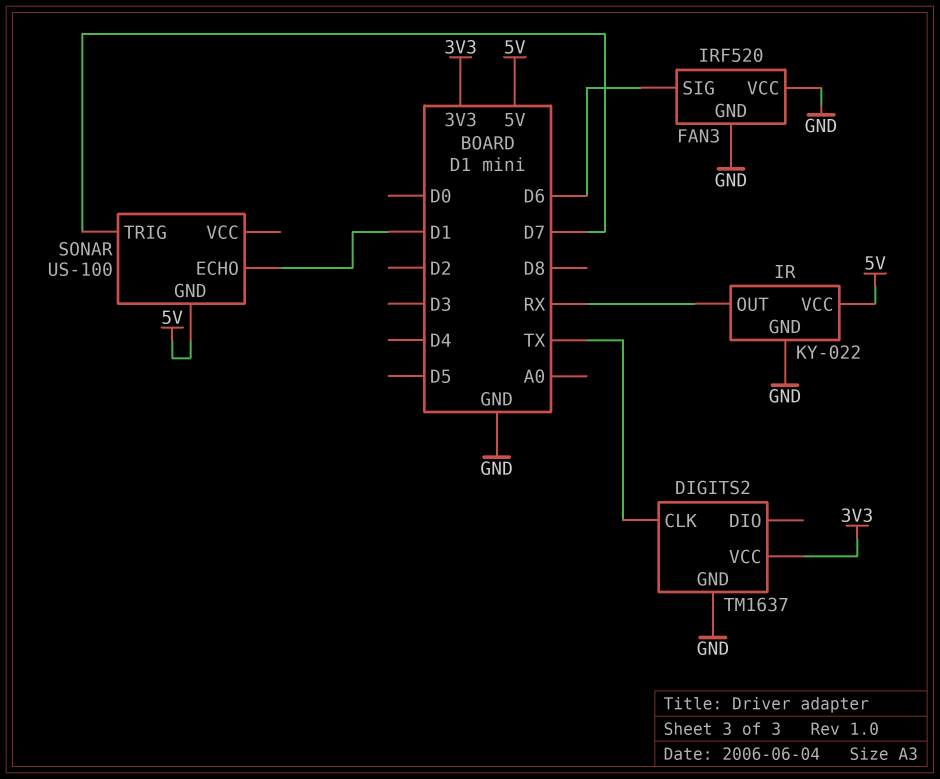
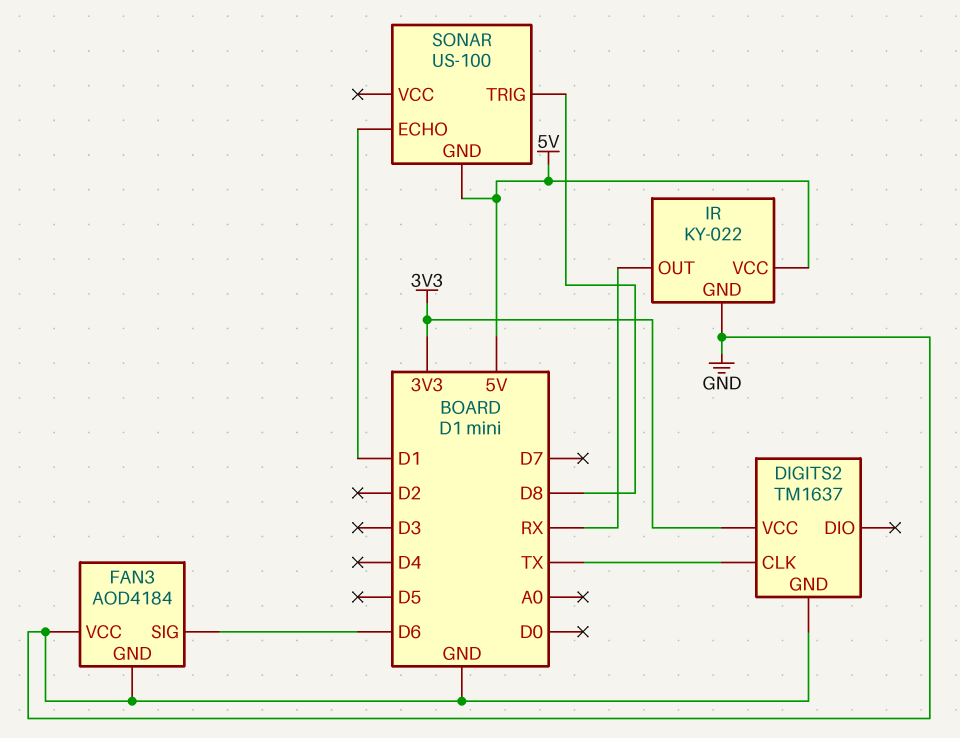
FAN3: IRF520 -> AOD4184
SONAR pin TRIG: D7 -> D8

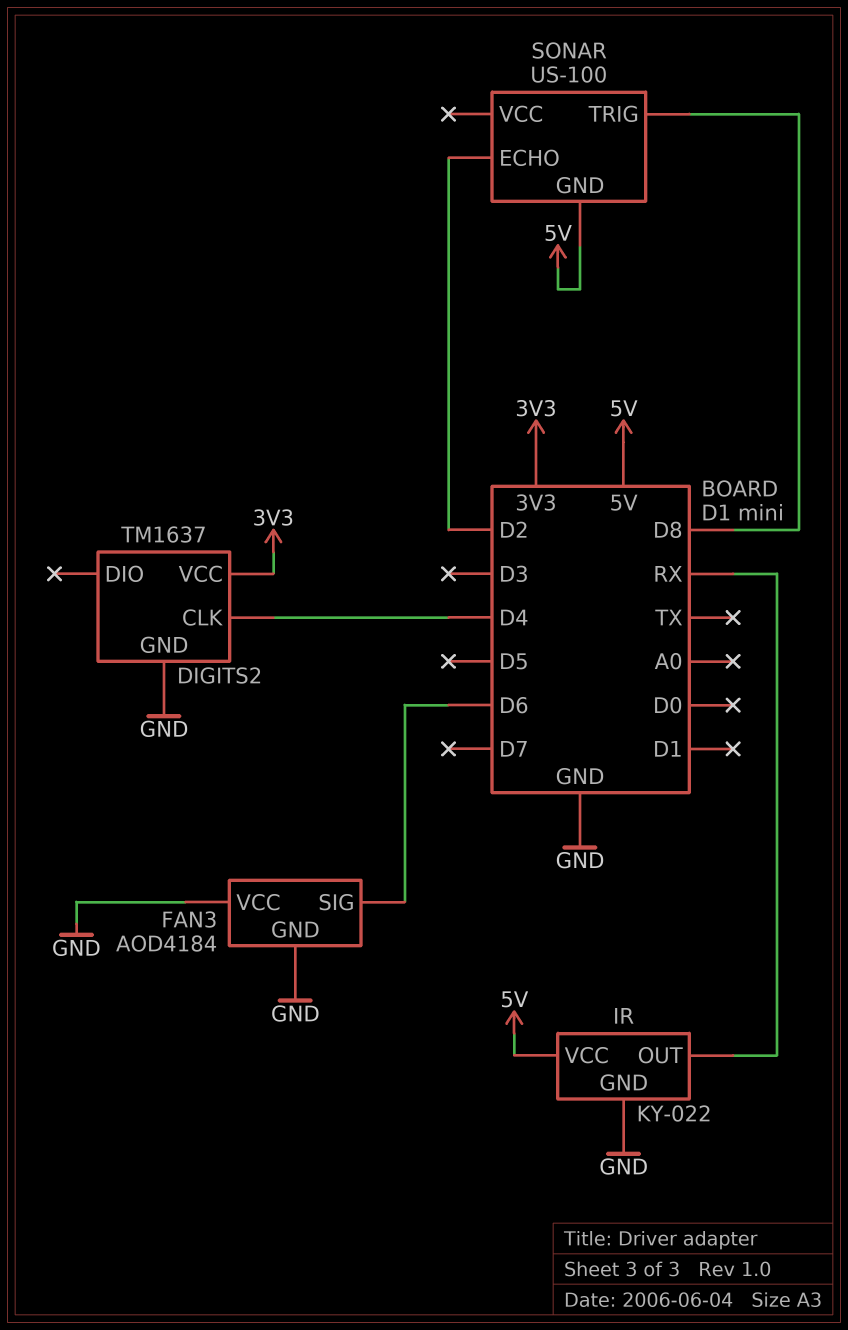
DIGITS2 pin CLK: TX -> D4
SONAR pin ECHO: D1 -> D2

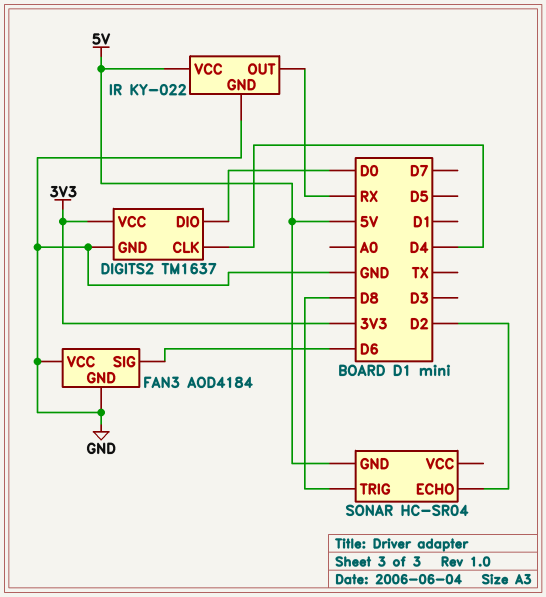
DIGITS2 pin DIO: none -> D0
SONAR: US-100 -> HC-SR04

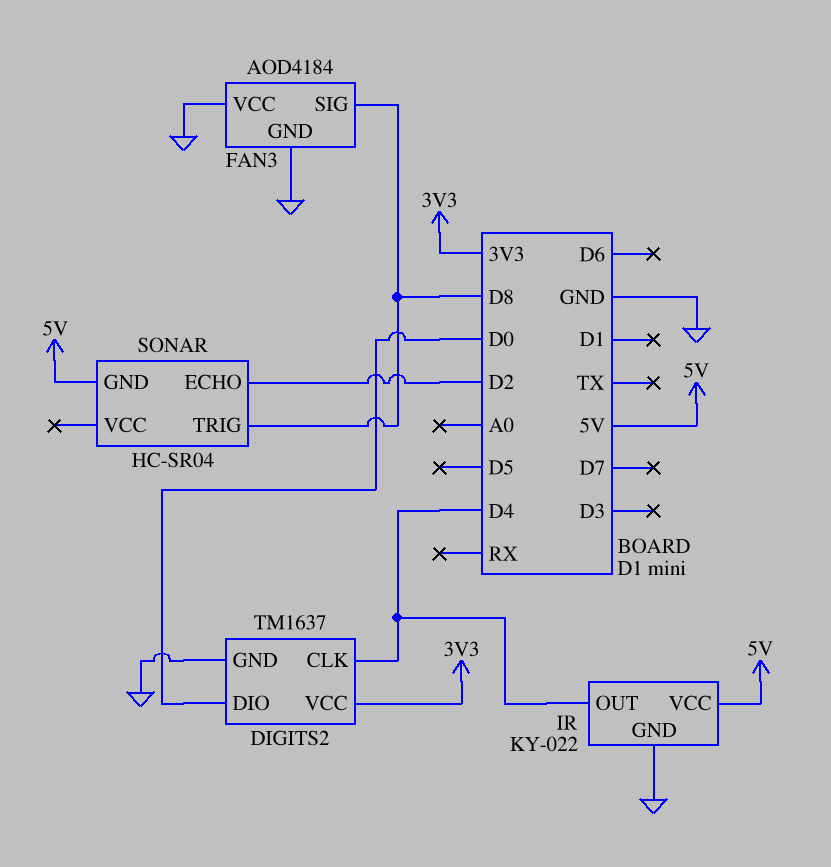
FAN3 pin SIG: D6 -> D8
IR pin OUT: RX -> D4

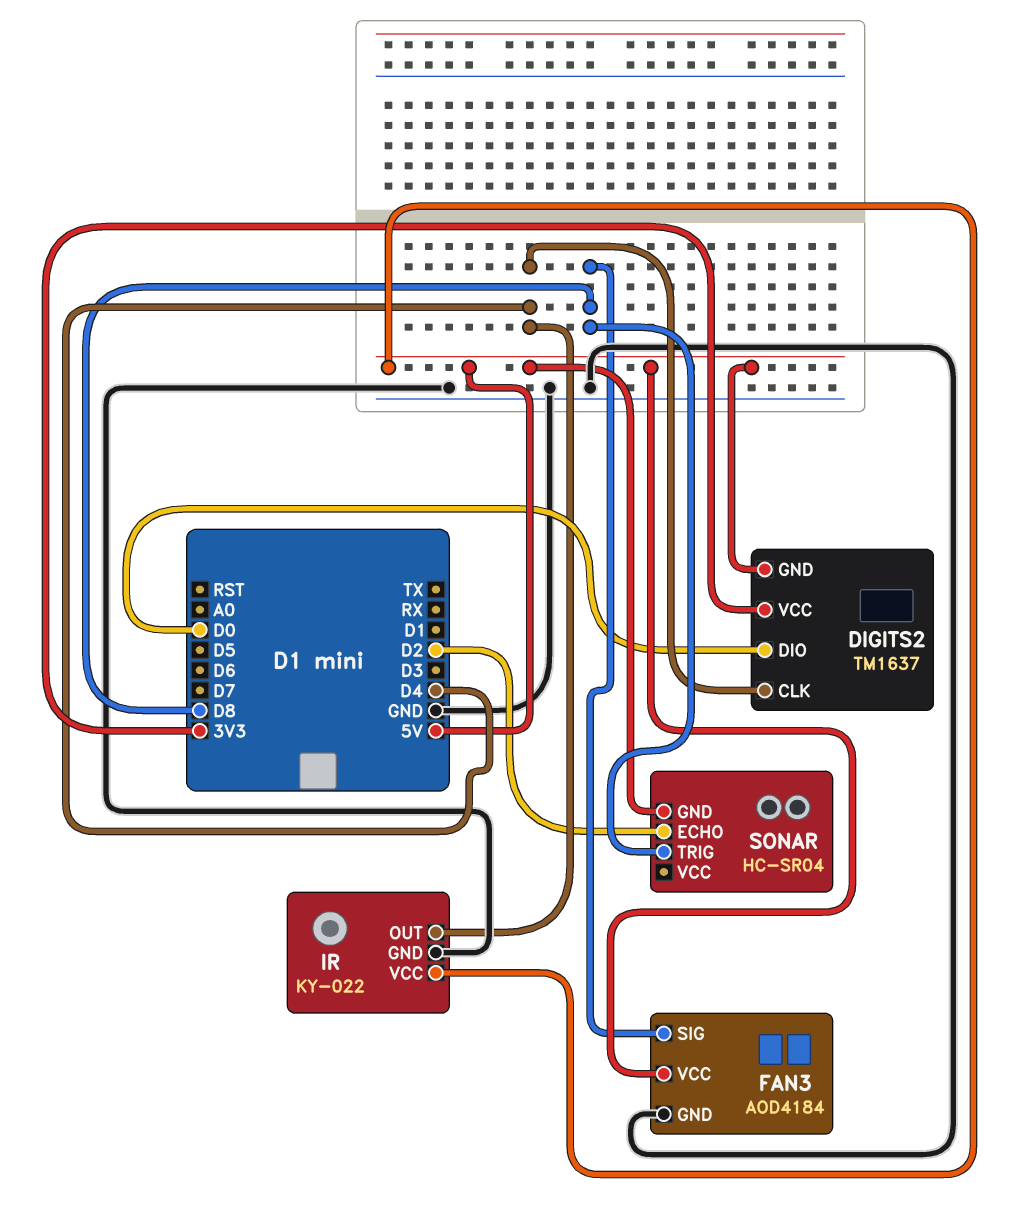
DIGITS2 pin GND: GND -> 5V
FAN3 pin VCC: GND -> 5V

